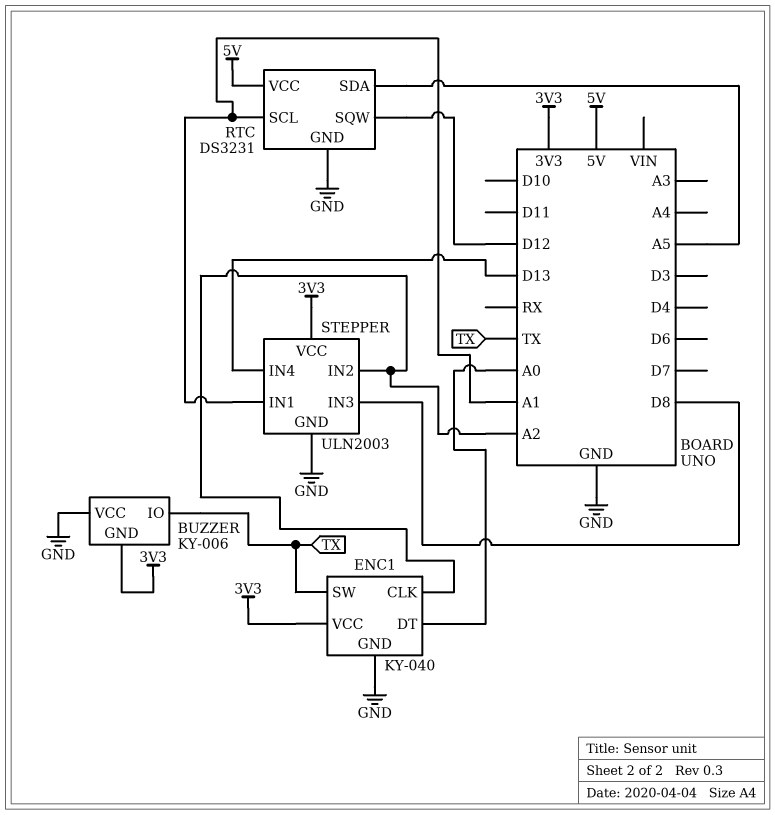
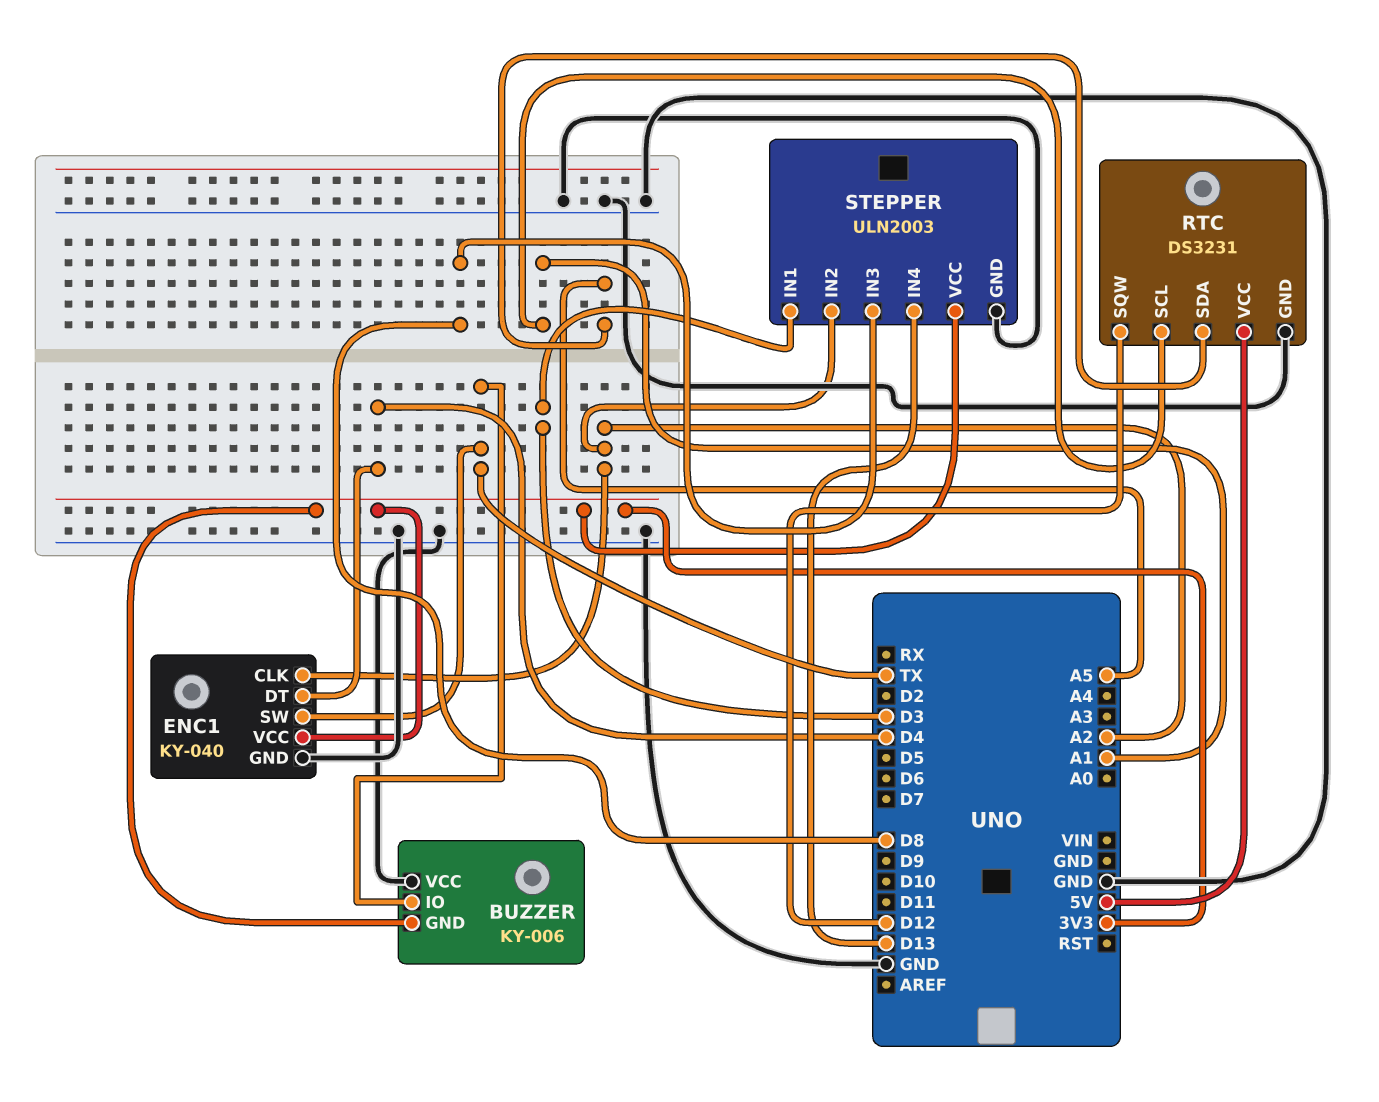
ENC1 pin DT: A0 -> D4
STEPPER pin IN1: A1 -> D3

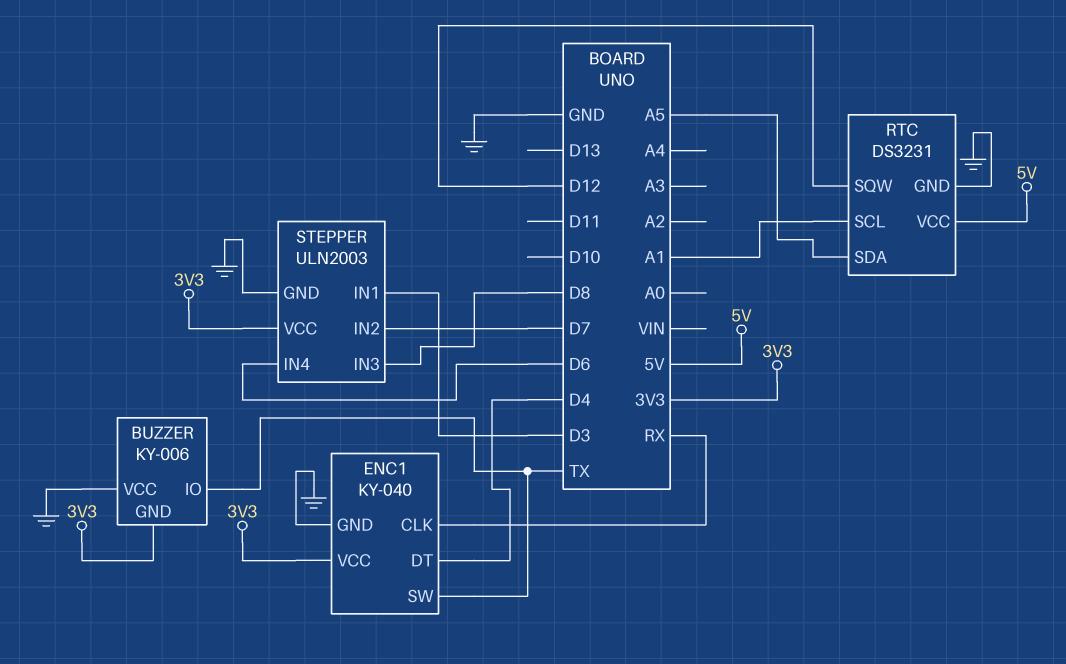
ENC1 pin CLK: A2 -> RX
STEPPER pin IN2: A2 -> D7
STEPPER pin IN4: D13 -> D6

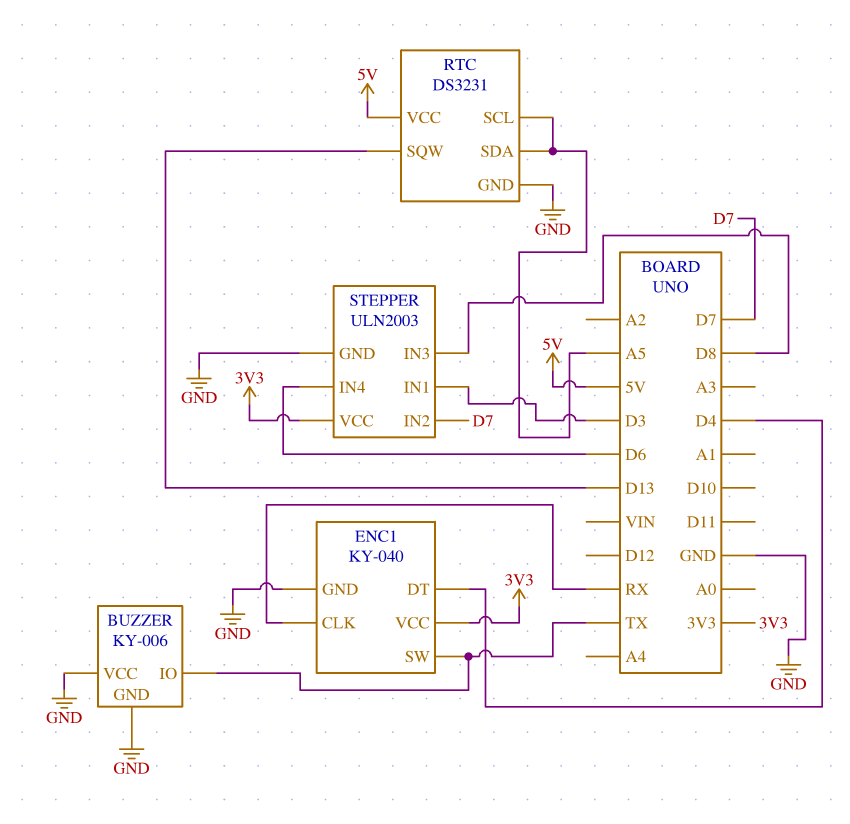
BUZZER pin GND: 3V3 -> GND
RTC pin SCL: A1 -> A5
RTC pin SQW: D12 -> D13

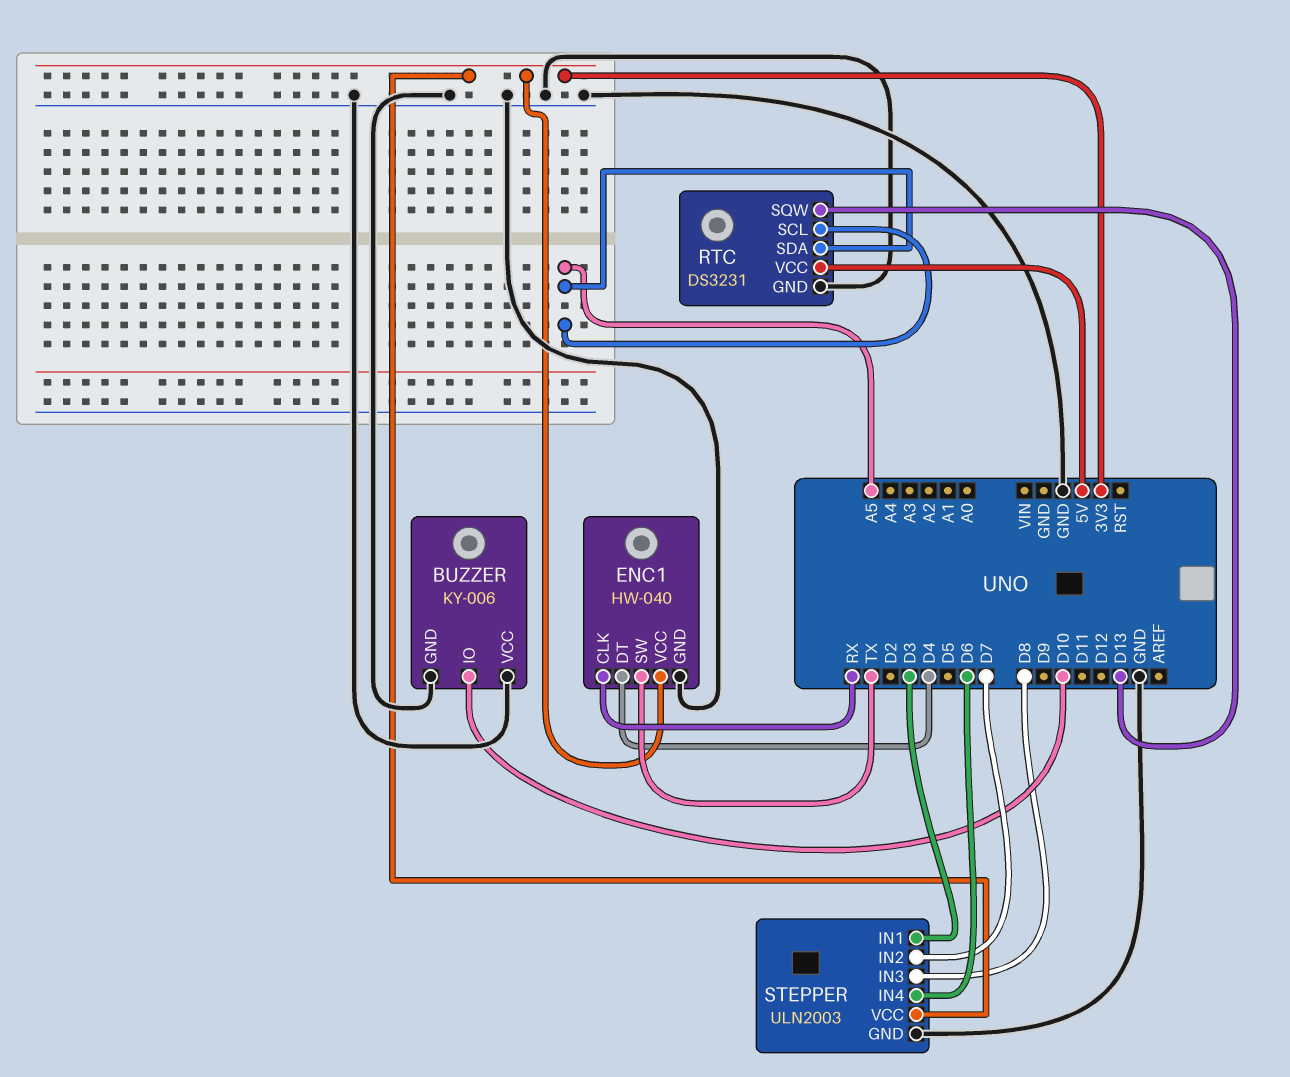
BUZZER pin IO: TX -> D10
ENC1: KY-040 -> HW-040

